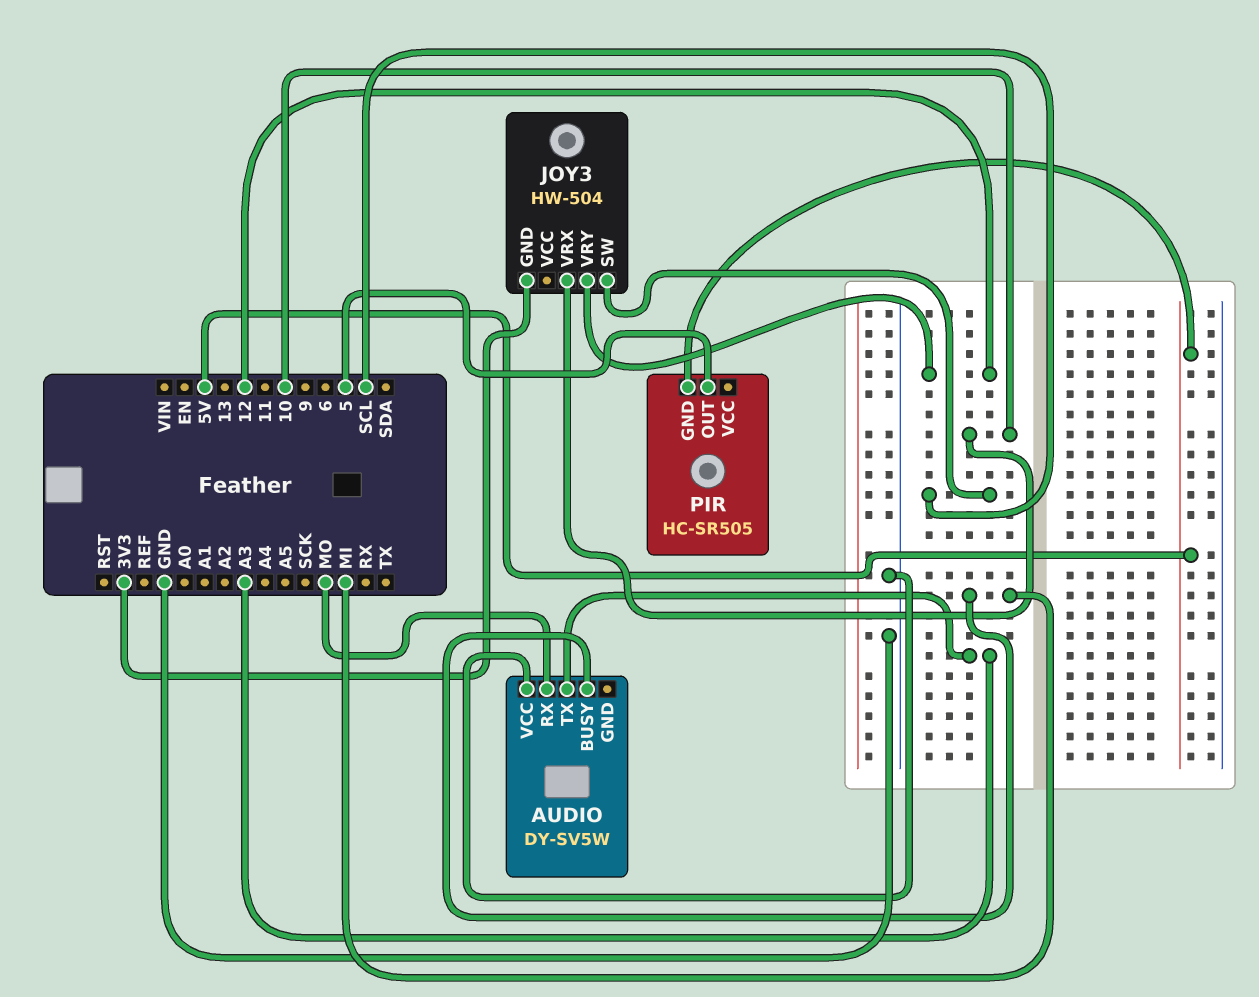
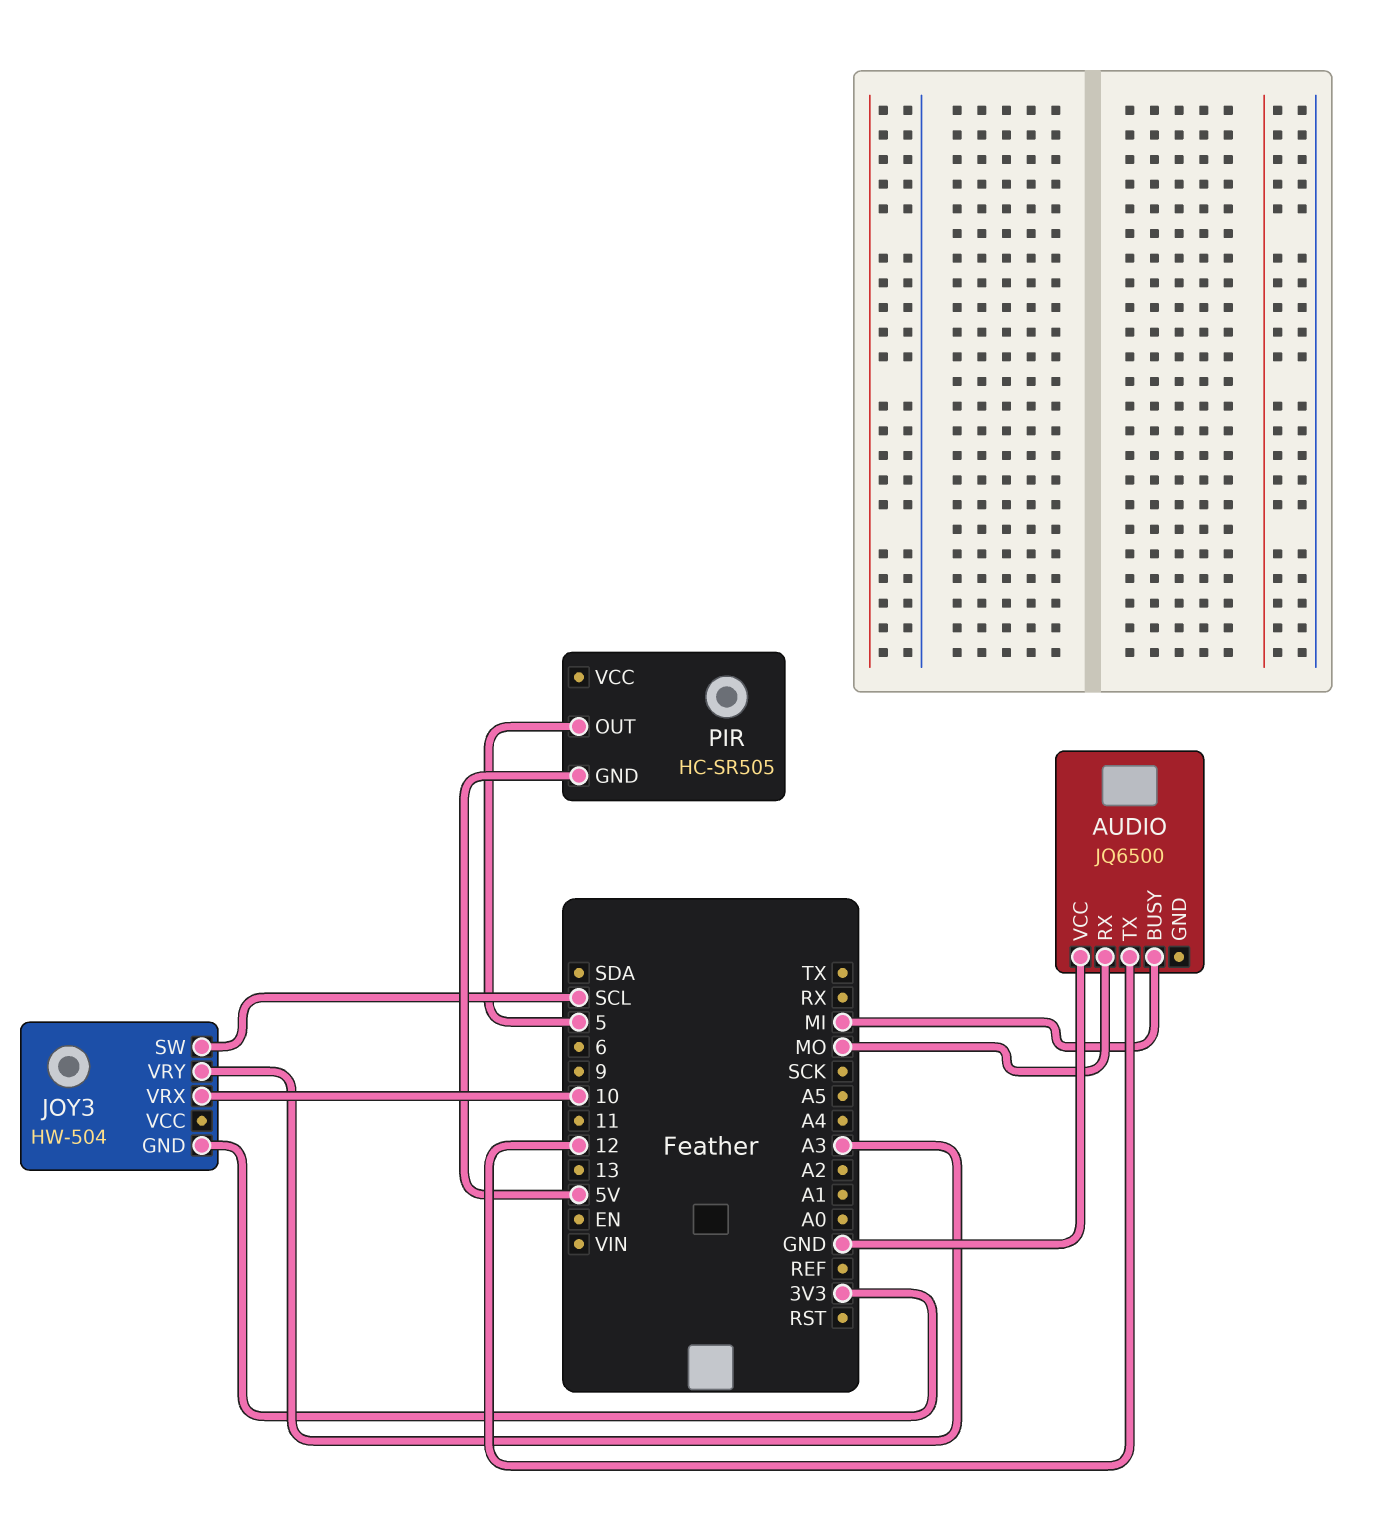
AUDIO: DY-SV5W -> JQ6500
AUDIO pin TX: A3 -> 12
JOY3 pin VRY: 12 -> A3

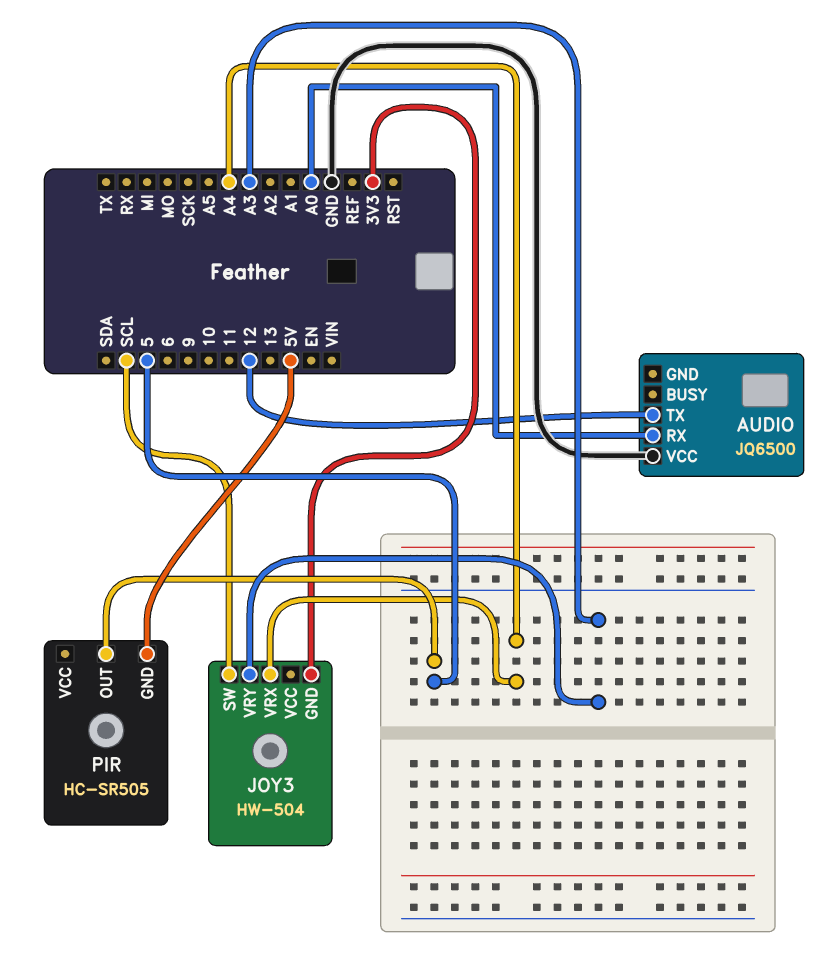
AUDIO pin BUSY: MI -> none
AUDIO pin RX: MO -> A0
JOY3 pin VRX: 10 -> A4

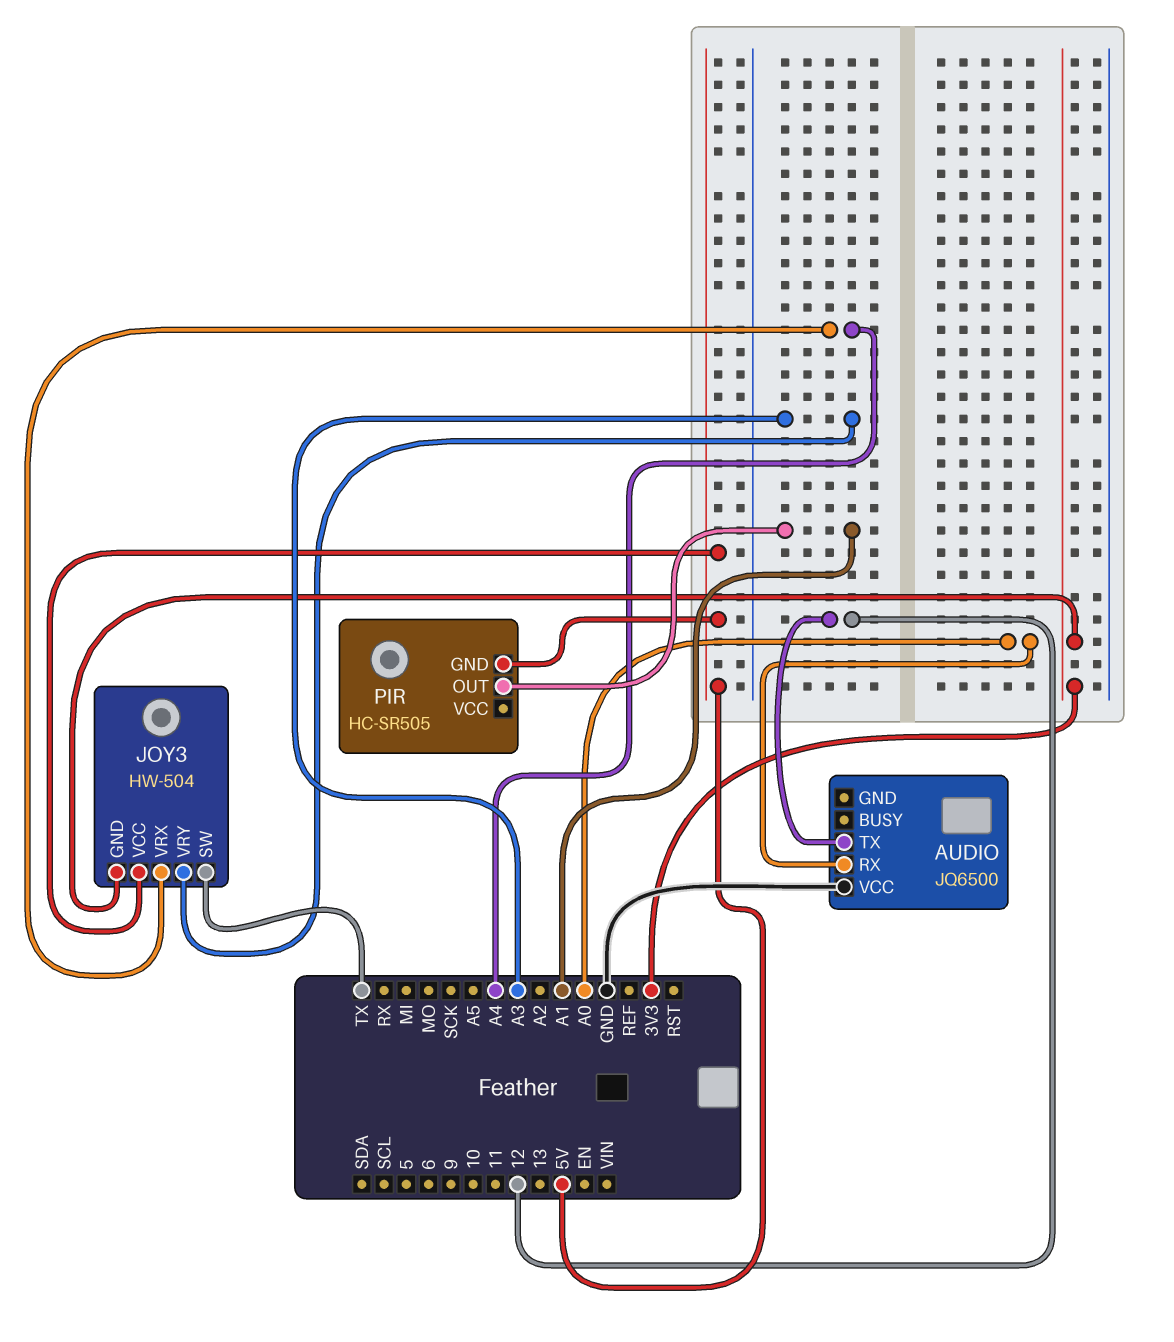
JOY3 pin SW: SCL -> TX
JOY3 pin VCC: none -> 5V
PIR pin OUT: 5 -> A1

